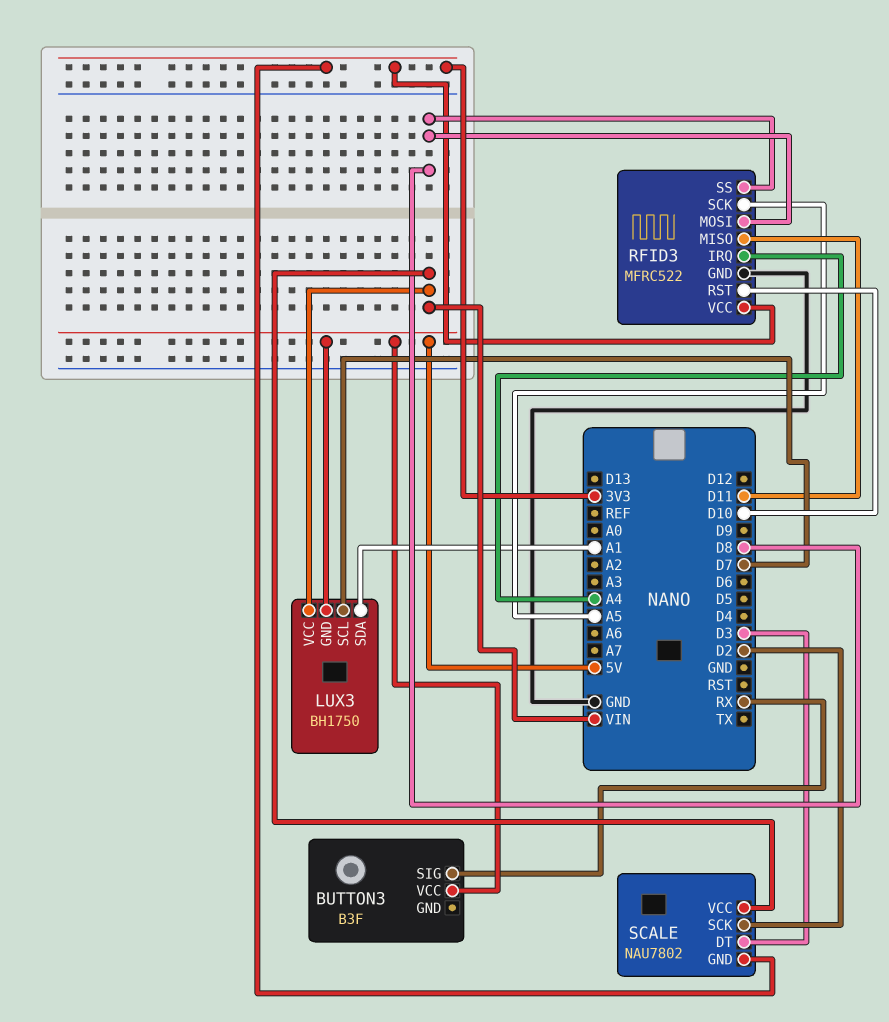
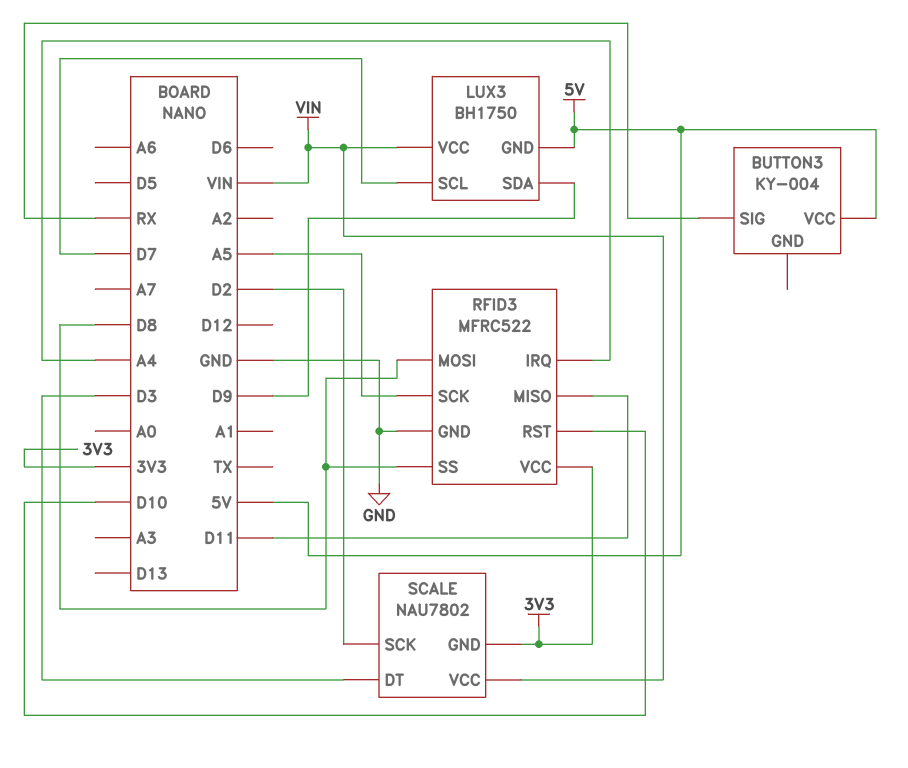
BUTTON3: B3F -> KY-004
LUX3 pin SDA: A1 -> D9

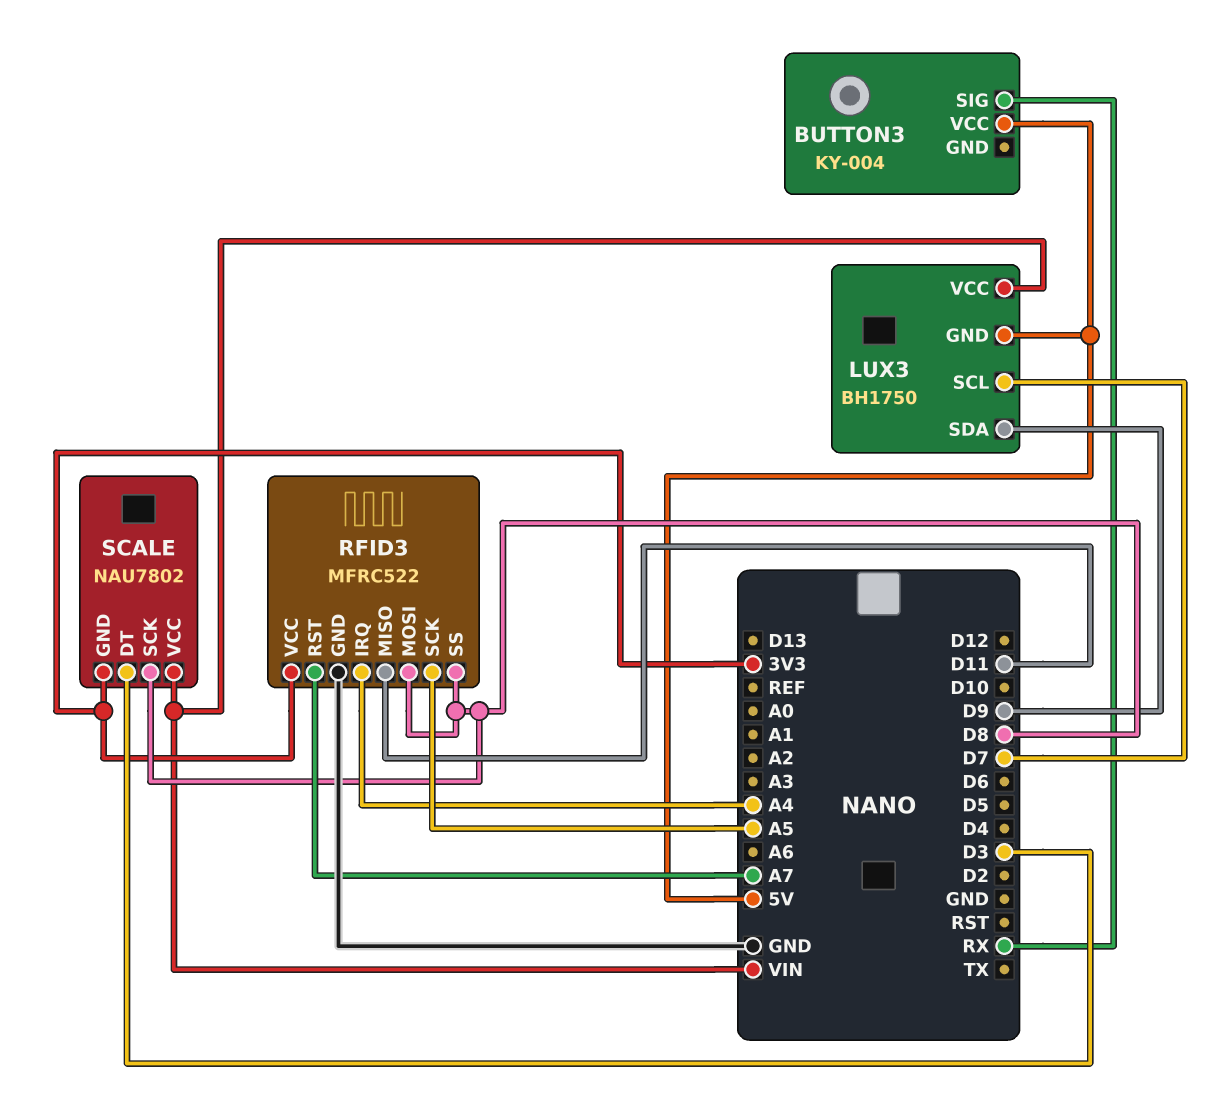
RFID3 pin RST: D10 -> A7
SCALE pin SCK: D2 -> D8

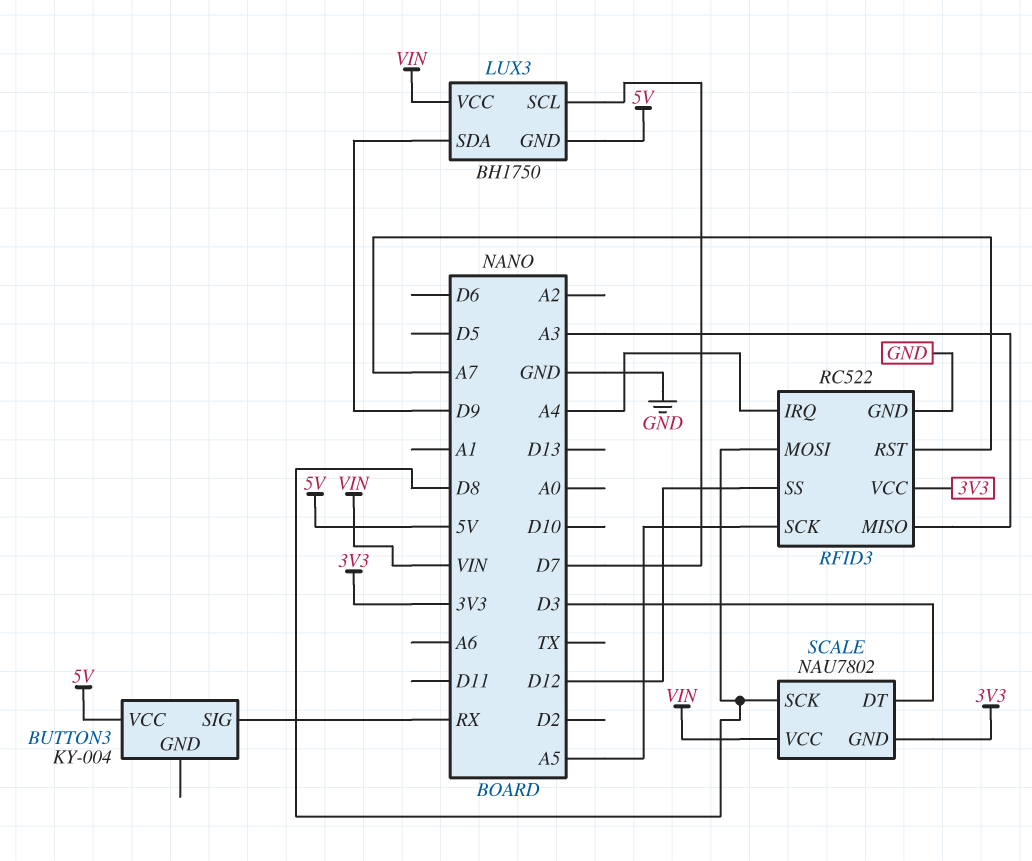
RFID3: MFRC522 -> RC522
RFID3 pin MISO: D11 -> A3
RFID3 pin SS: D8 -> D12

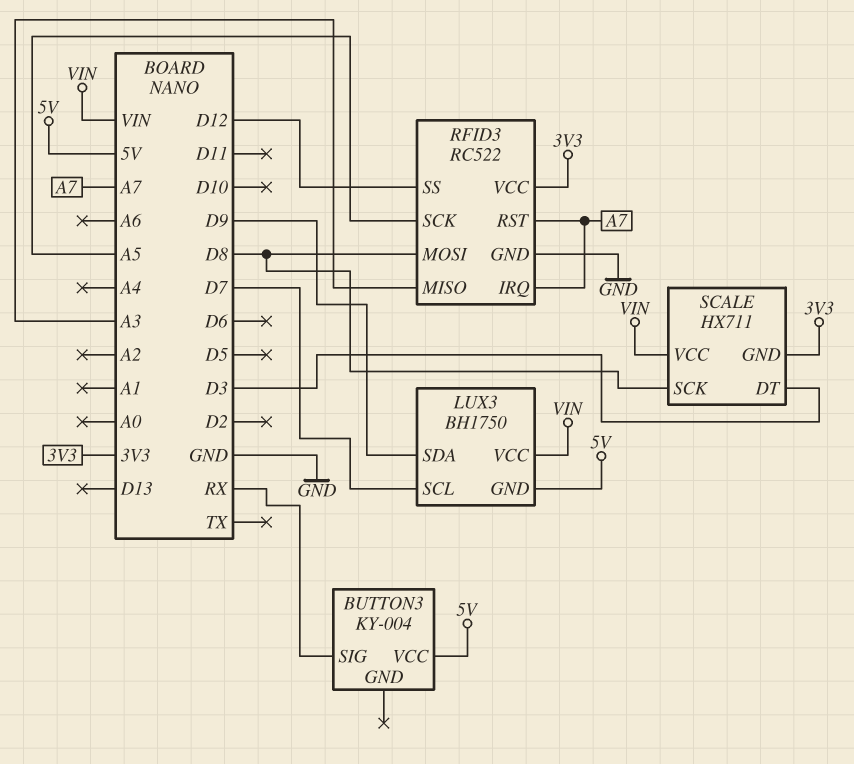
RFID3 pin IRQ: A4 -> A7
SCALE: NAU7802 -> HX711

